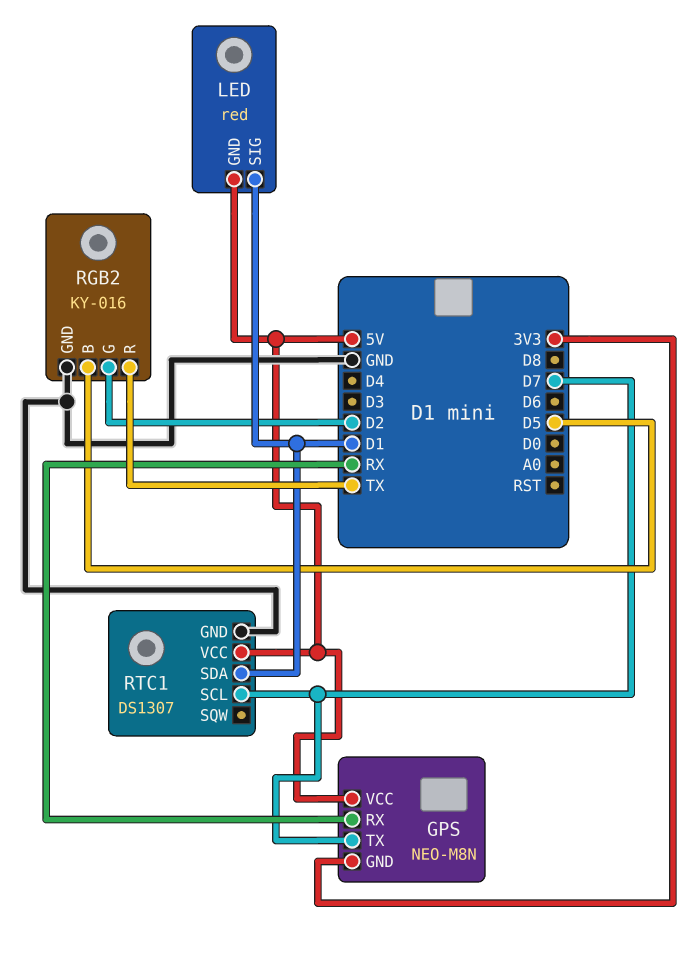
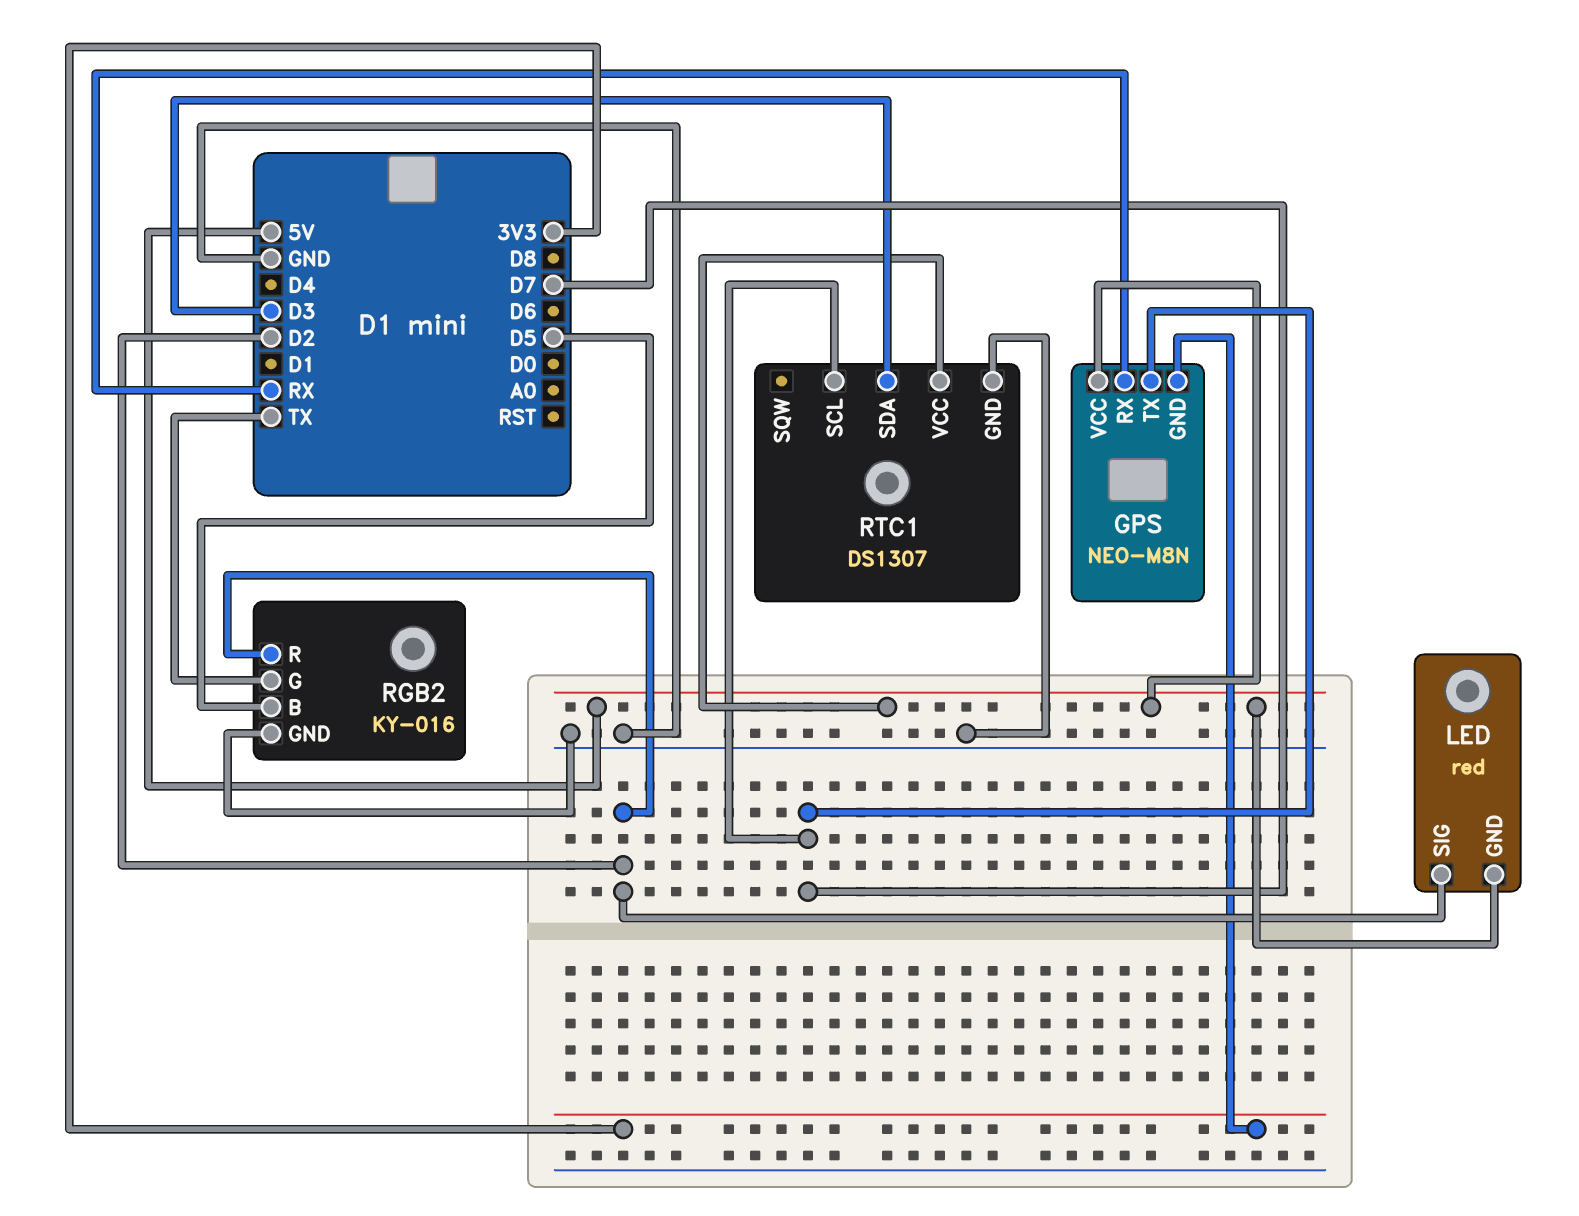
LED pin SIG: D1 -> D2
RGB2 pin G: D2 -> TX
RGB2 pin R: TX -> D2
RTC1 pin SDA: D1 -> D3

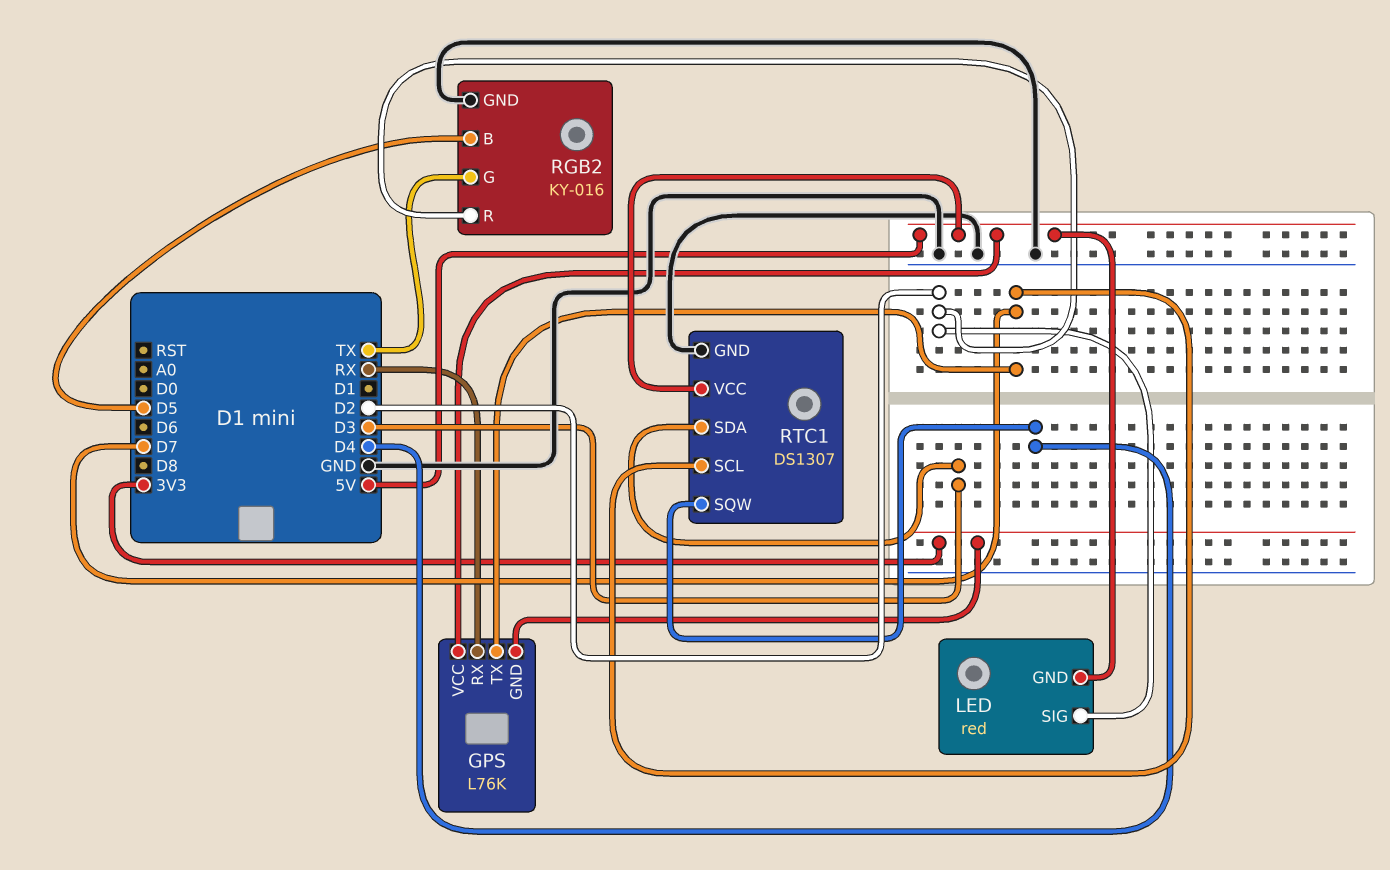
GPS: NEO-M8N -> L76K
RTC1 pin SQW: none -> D4

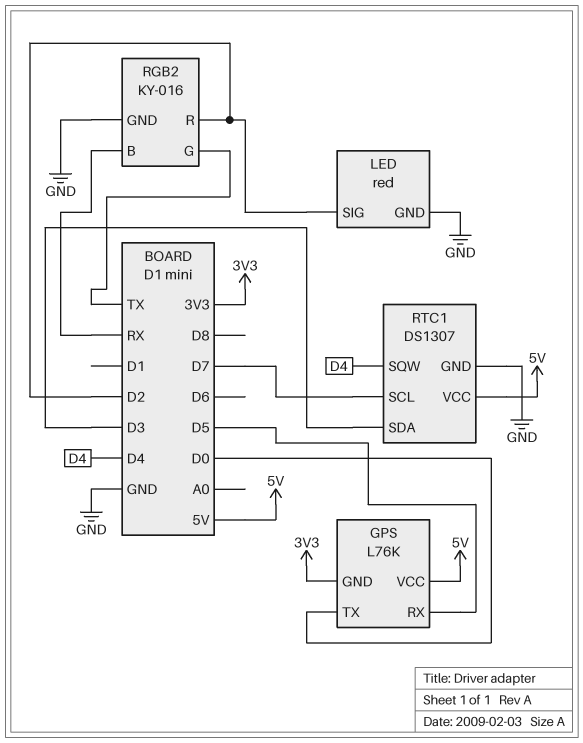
GPS pin RX: RX -> D5
GPS pin TX: D7 -> D0
LED pin GND: 5V -> GND
RGB2 pin B: D5 -> RX

